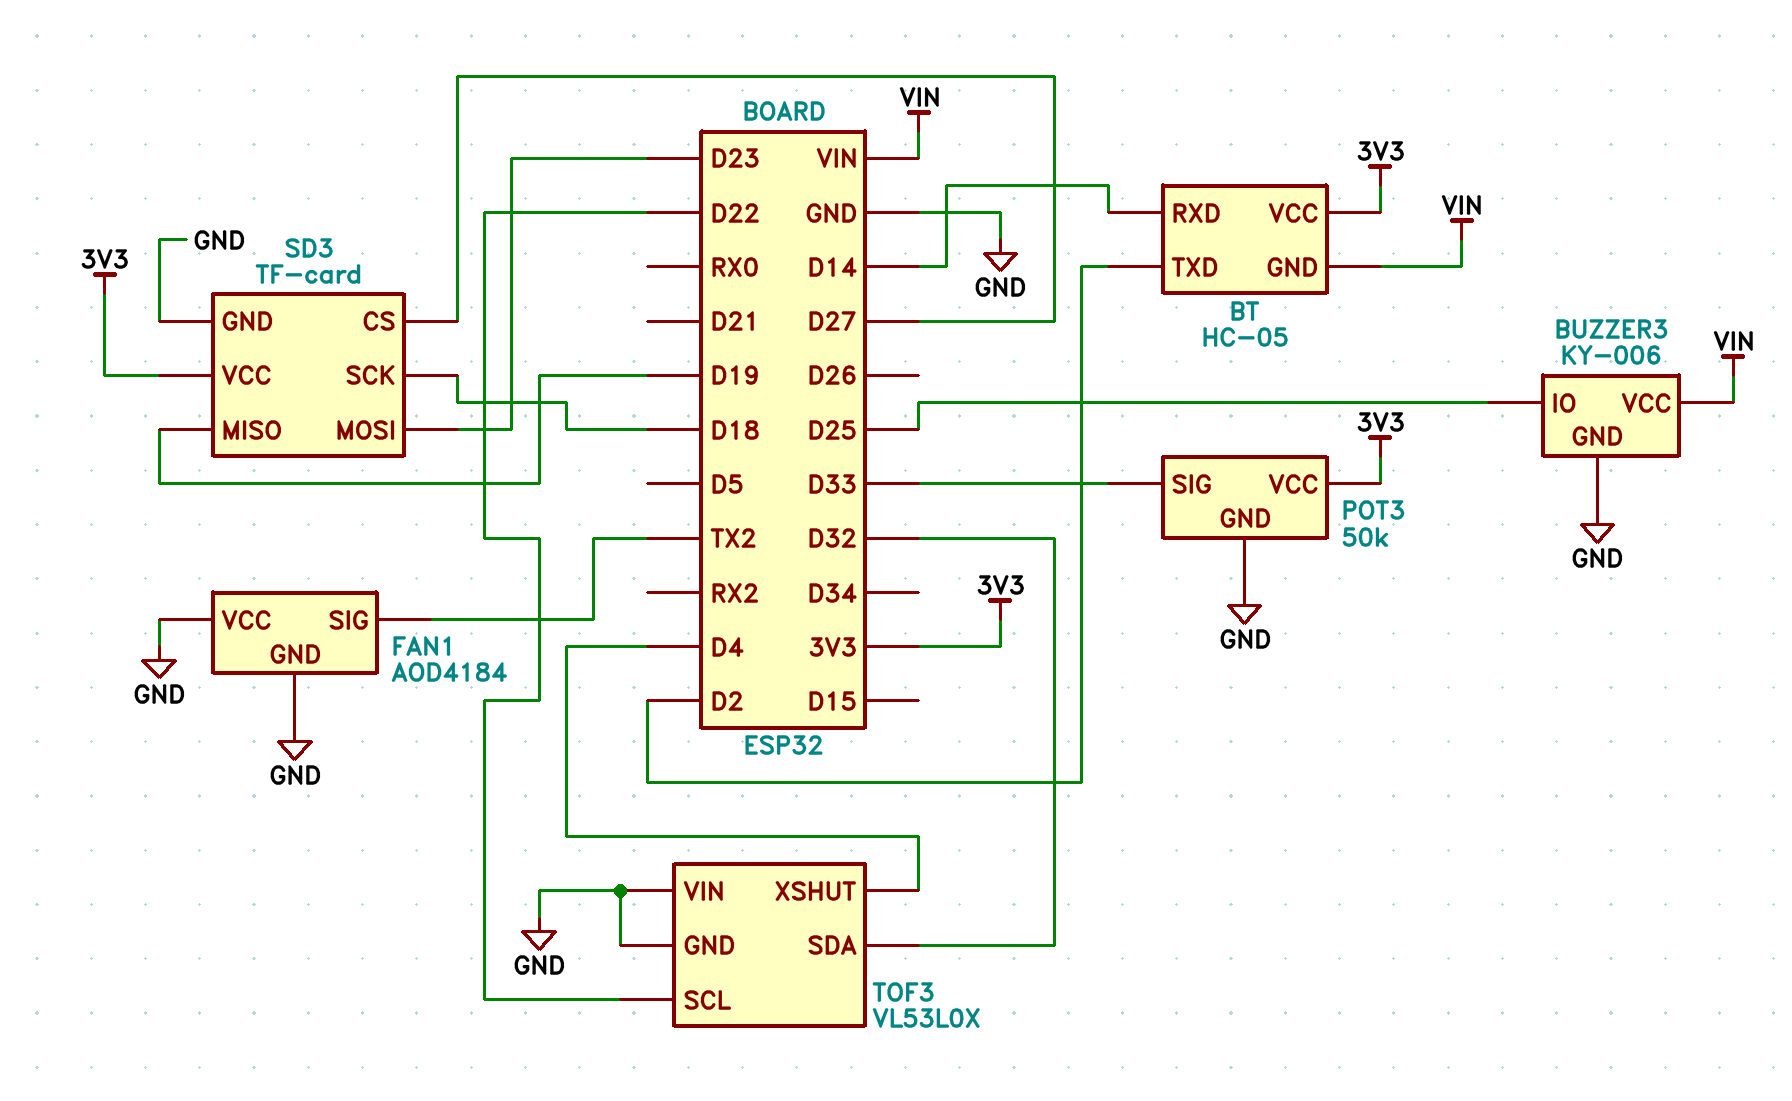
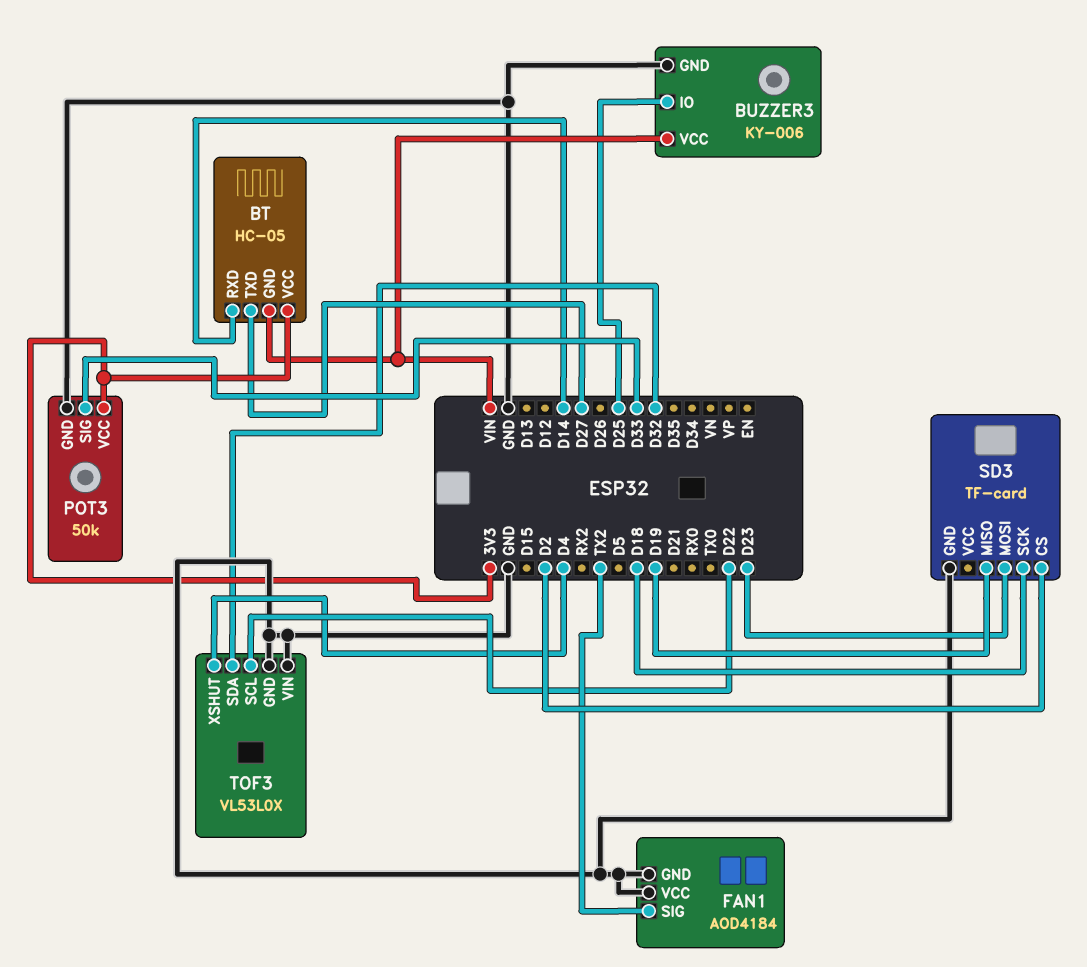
BT pin TXD: D2 -> D27
SD3 pin CS: D27 -> D2
SD3 pin VCC: 3V3 -> none

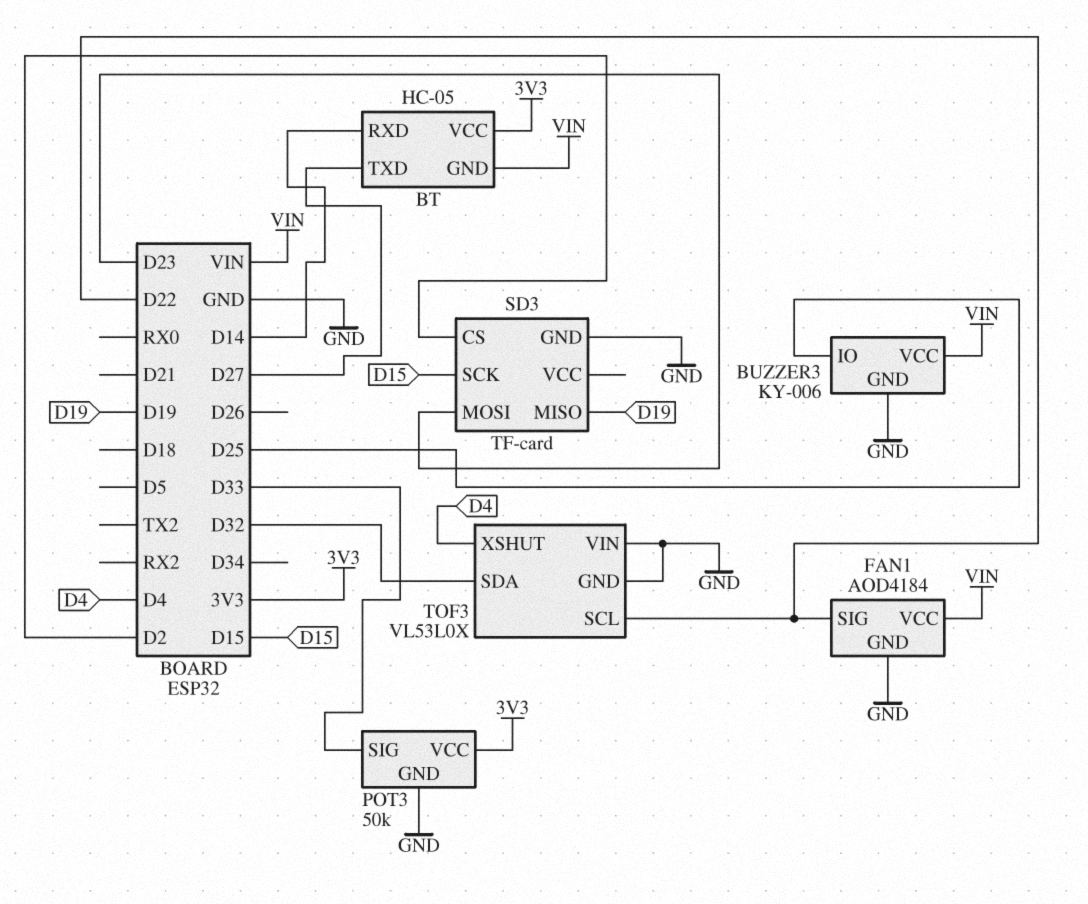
FAN1 pin SIG: TX2 -> D22
FAN1 pin VCC: GND -> VIN
SD3 pin SCK: D18 -> D15

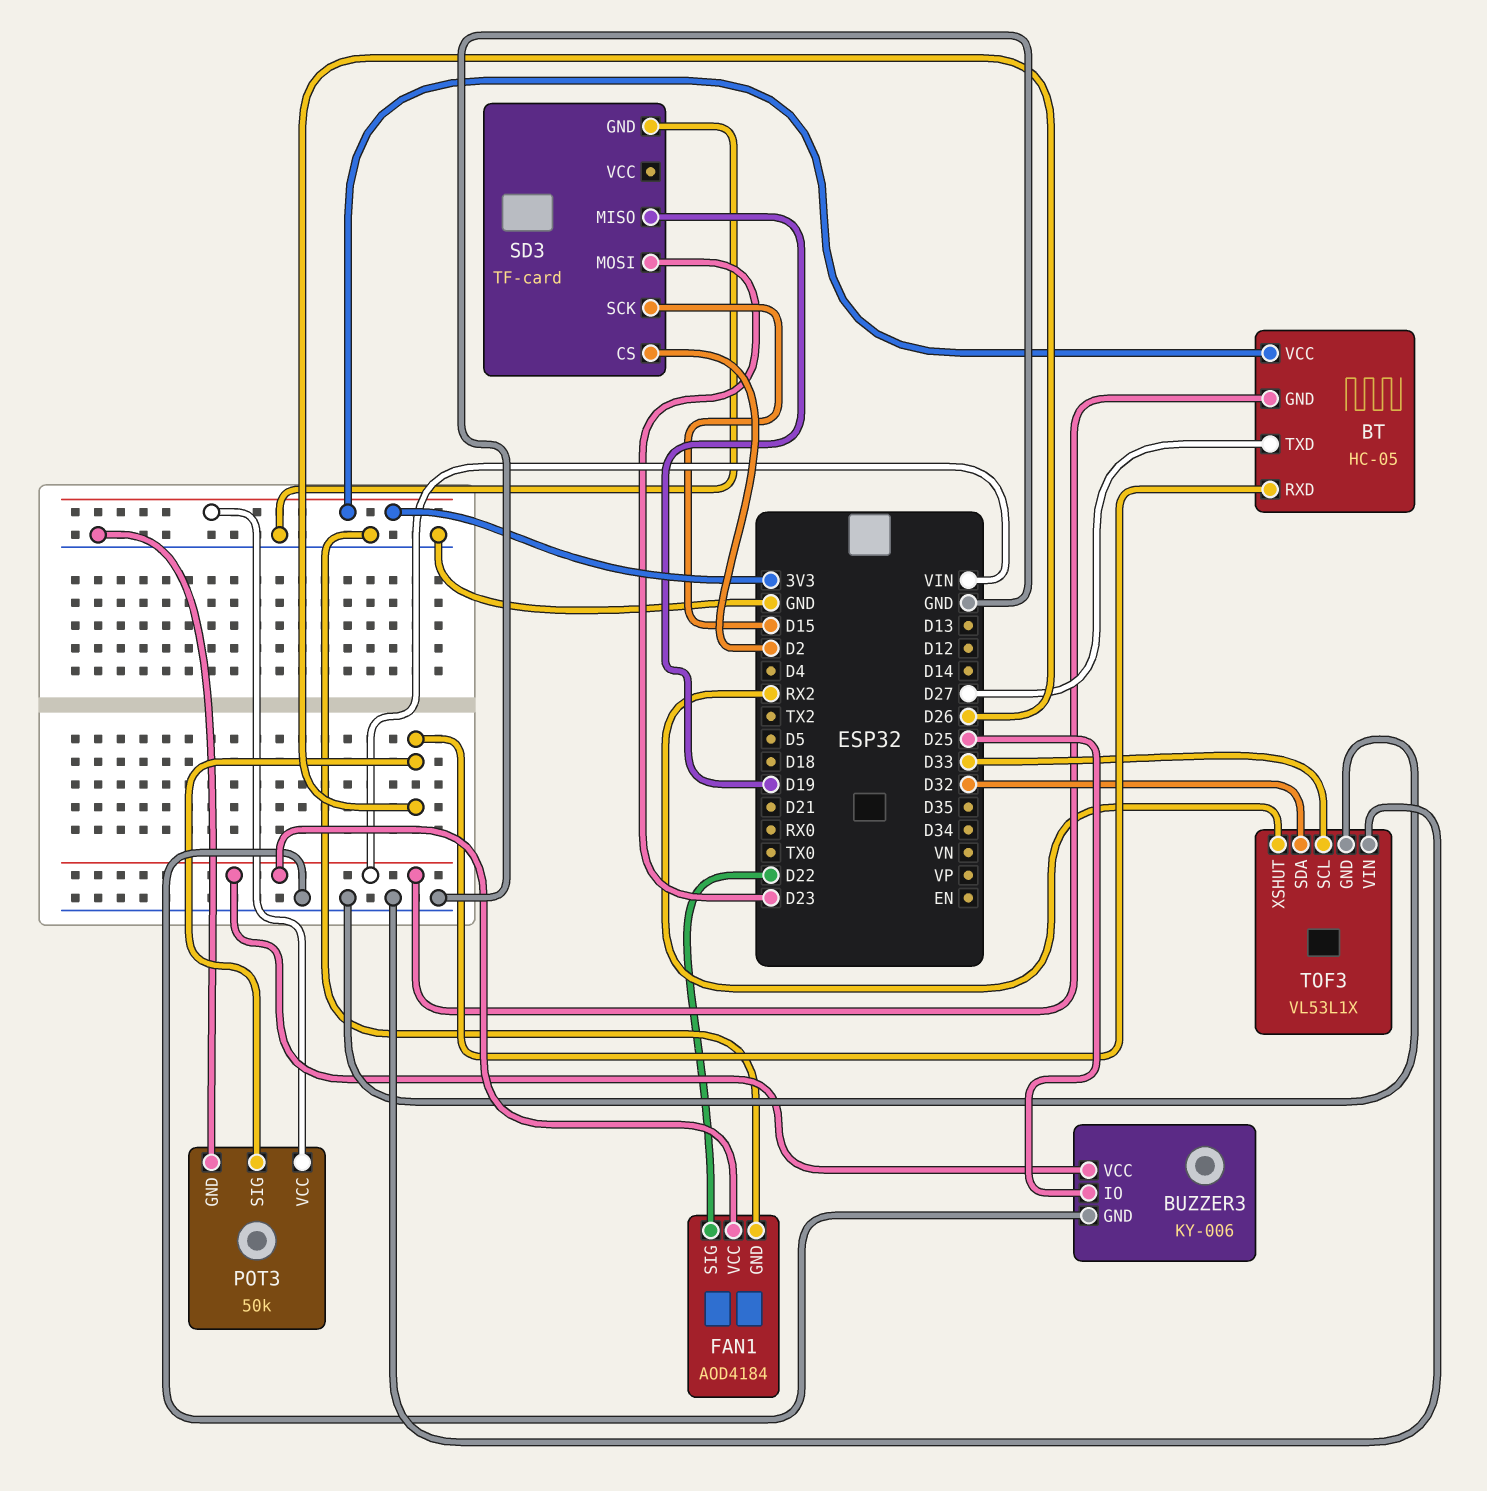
BT pin RXD: D14 -> D26
POT3 pin SIG: D33 -> D26
TOF3: VL53L0X -> VL53L1X
TOF3 pin SCL: D22 -> D33
TOF3 pin XSHUT: D4 -> RX2

